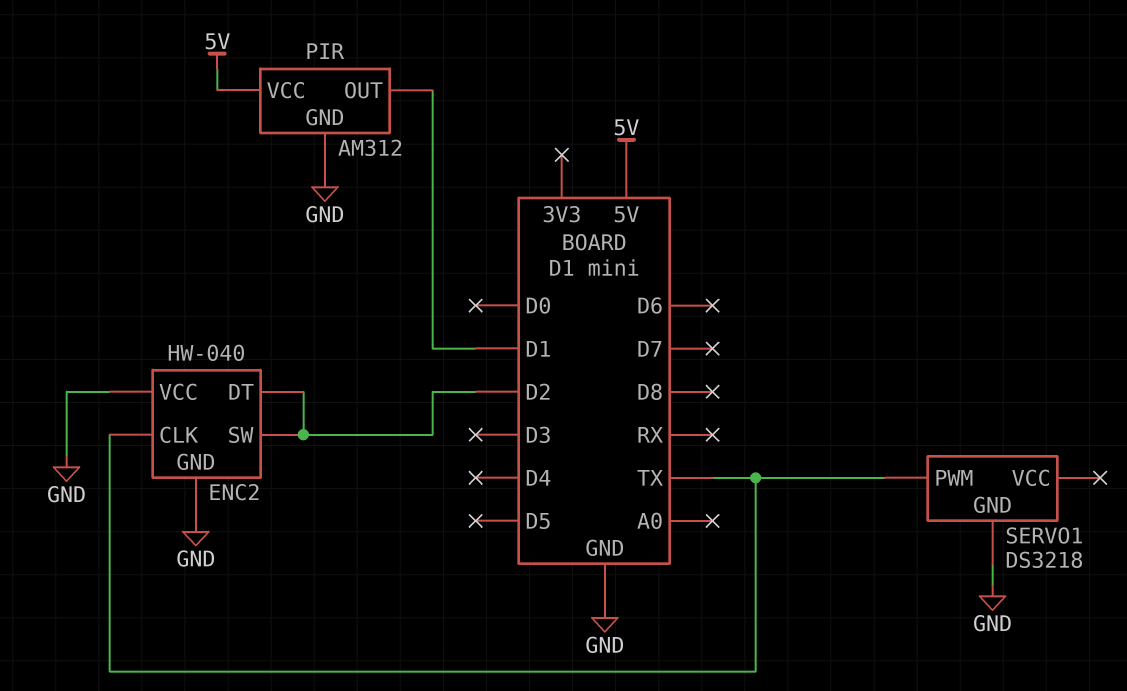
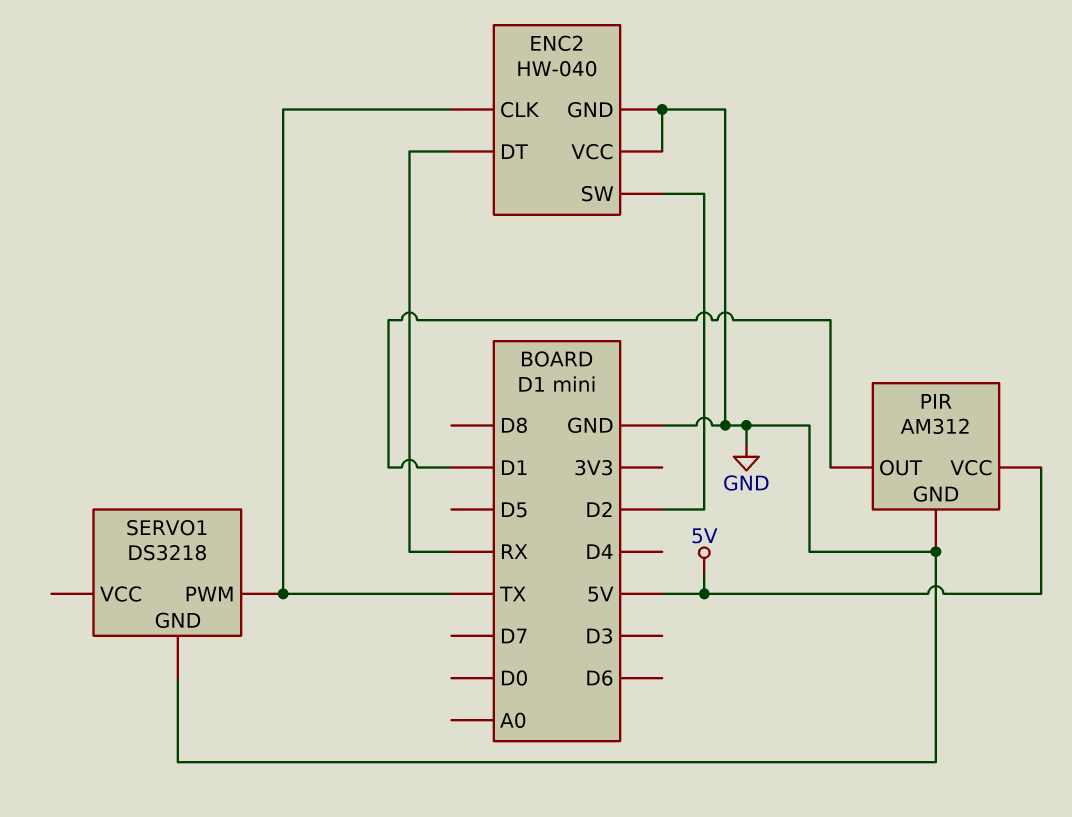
ENC2 pin DT: D2 -> RX

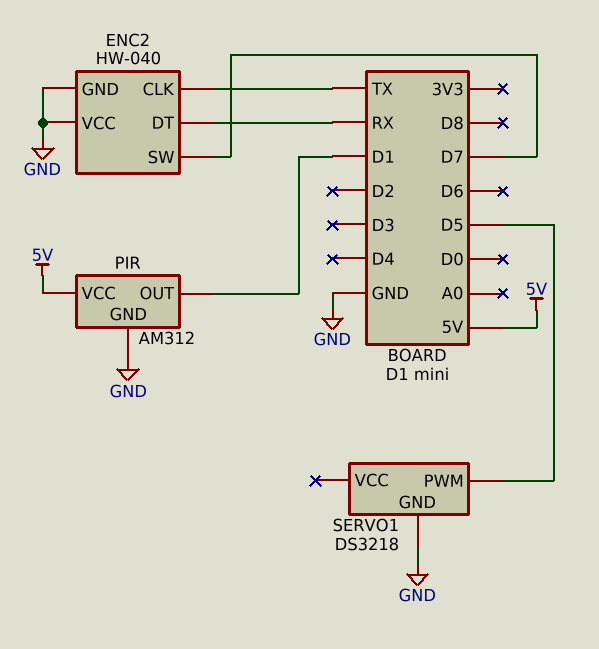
ENC2 pin SW: D2 -> D7
SERVO1 pin PWM: TX -> D5

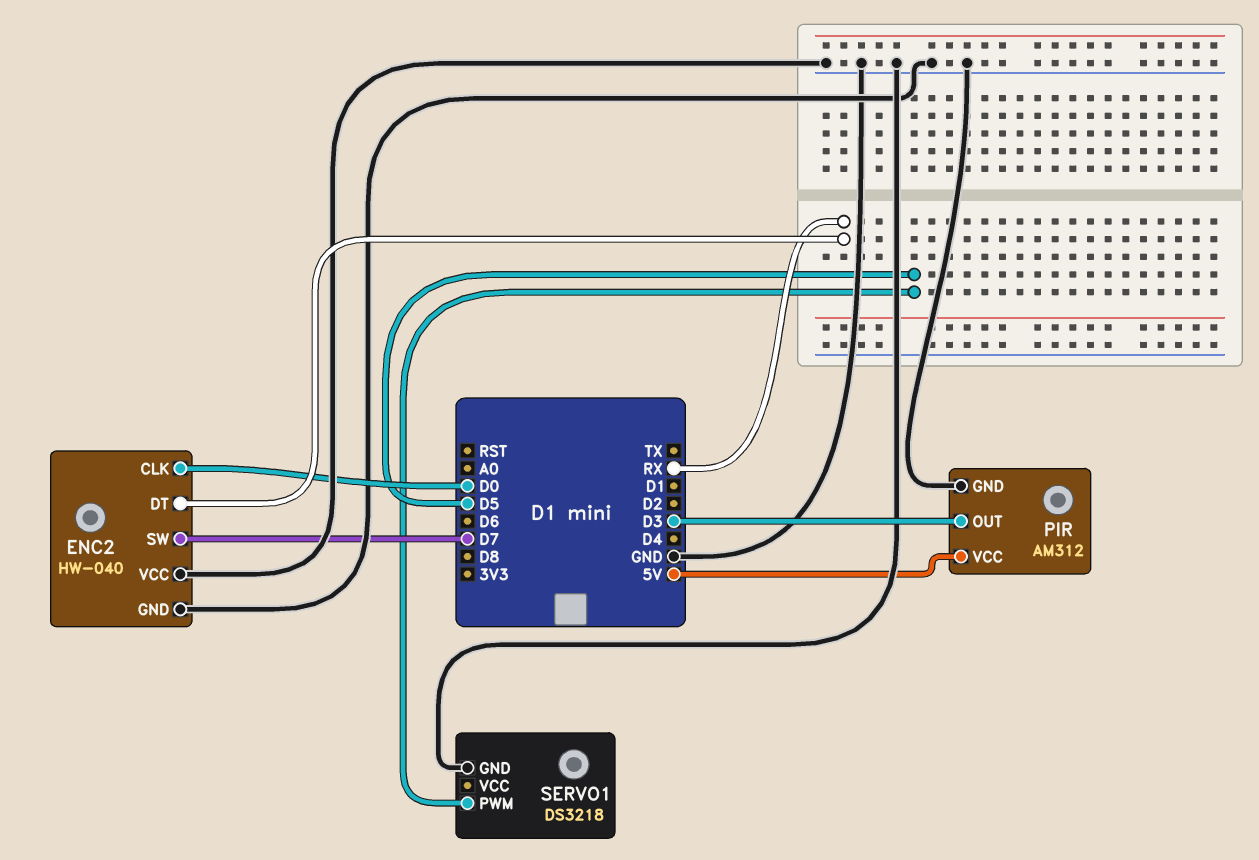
ENC2 pin CLK: TX -> D0
PIR pin OUT: D1 -> D3

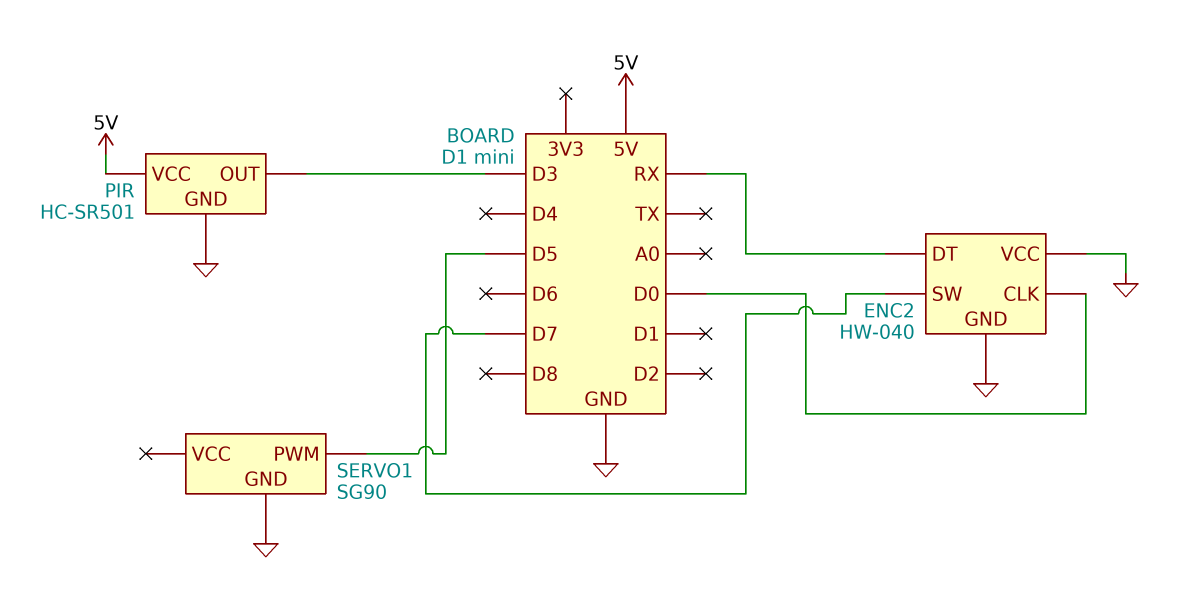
PIR: AM312 -> HC-SR501
SERVO1: DS3218 -> SG90

